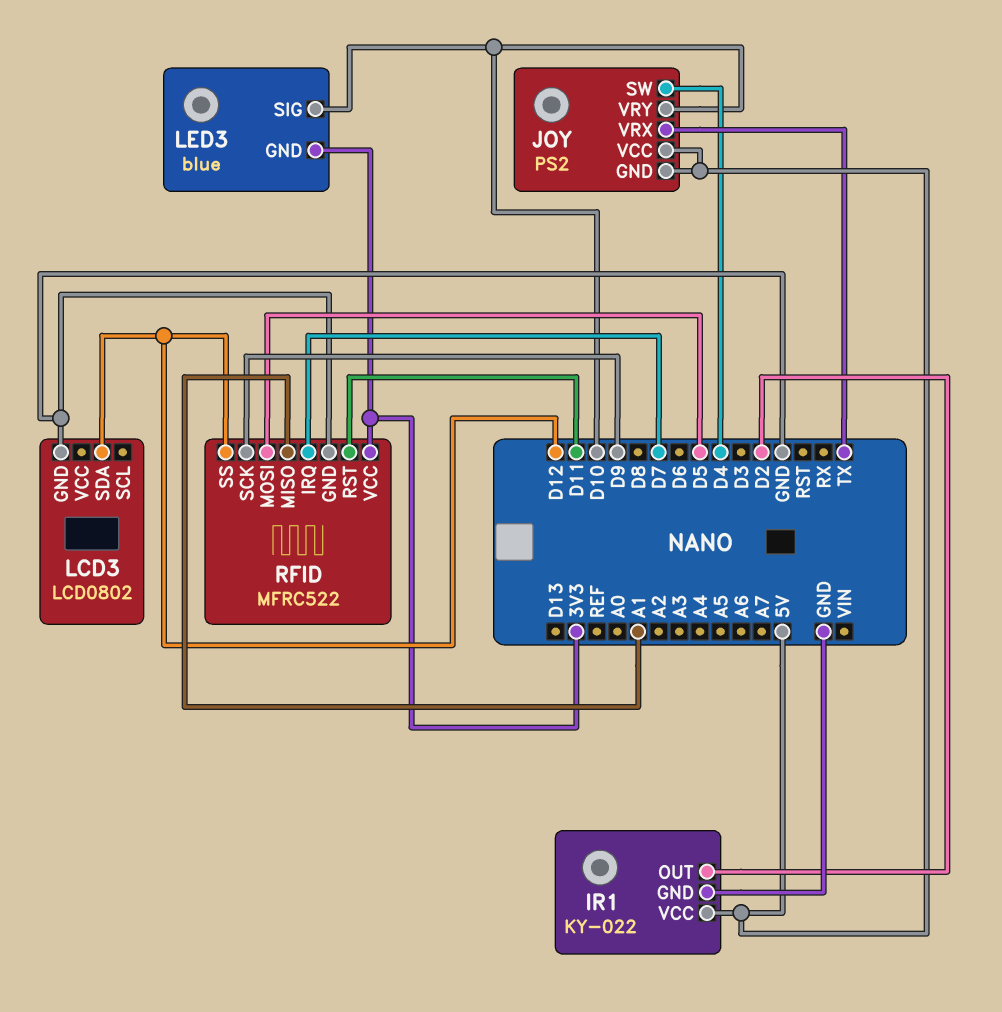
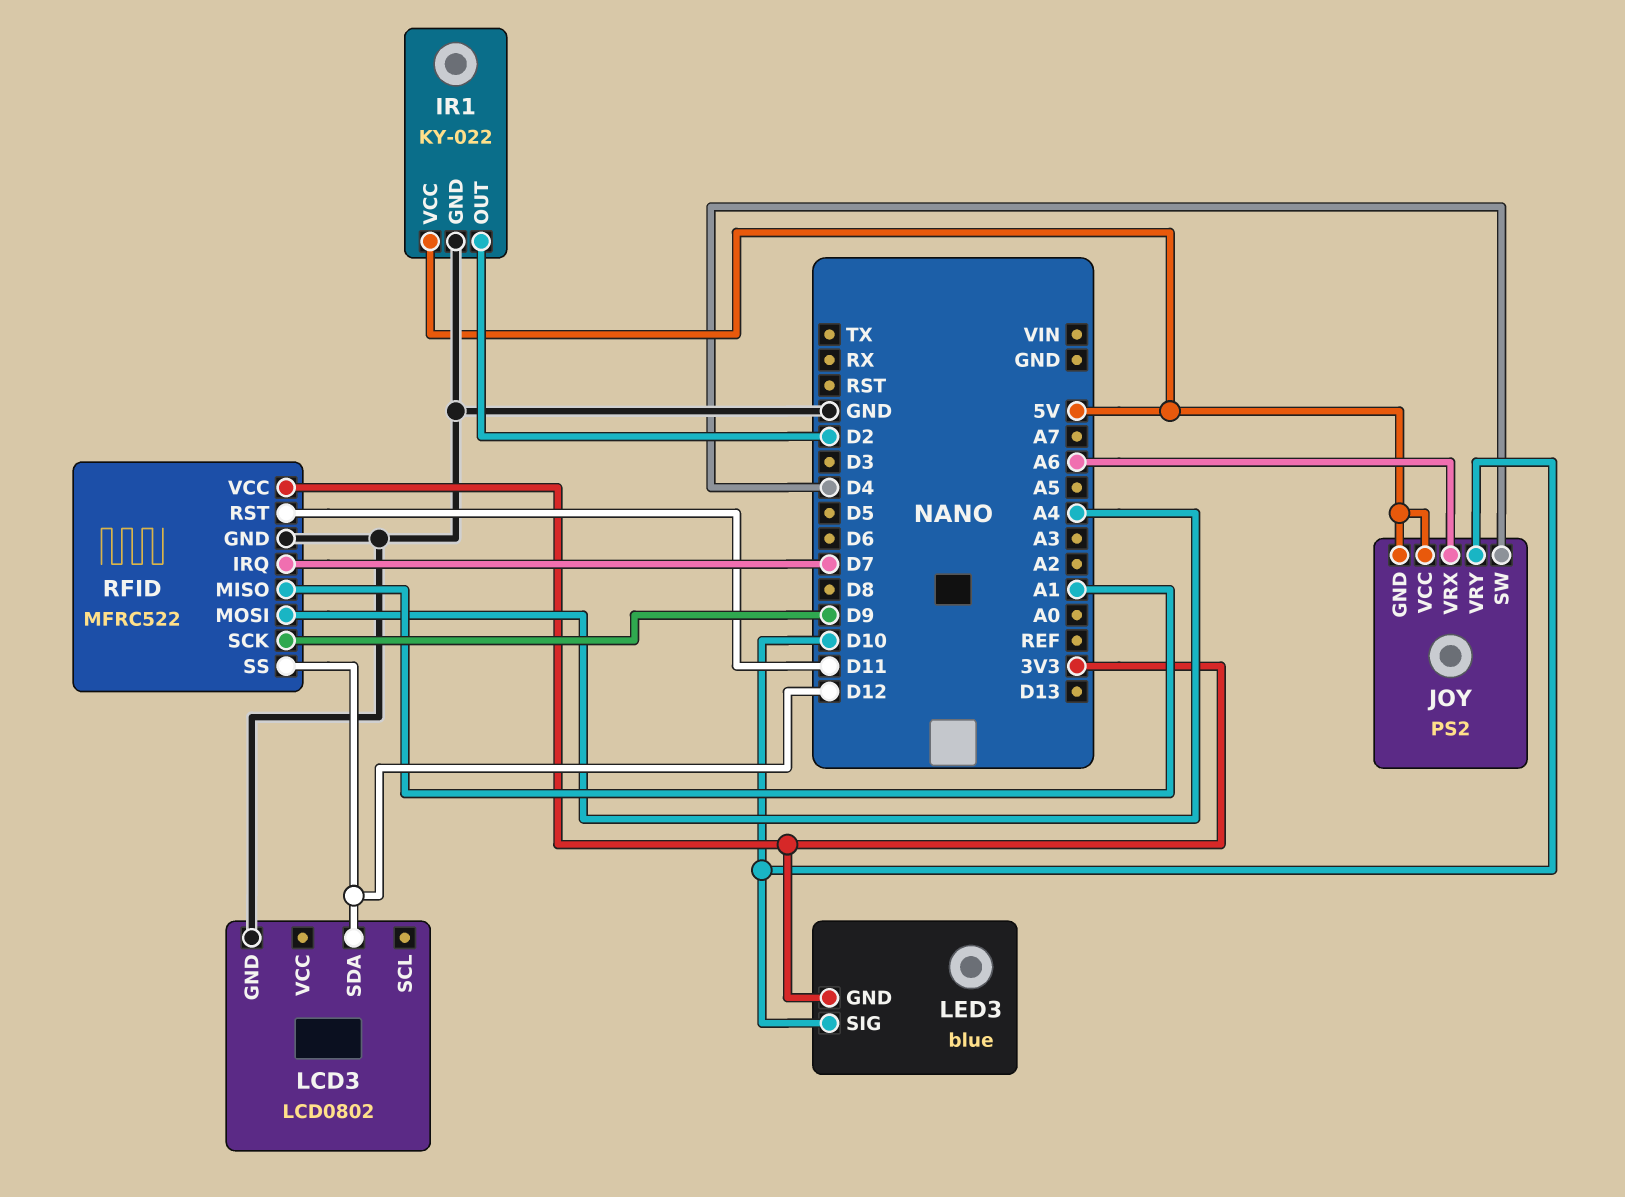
JOY pin VRX: TX -> A6
RFID pin MOSI: D5 -> A4

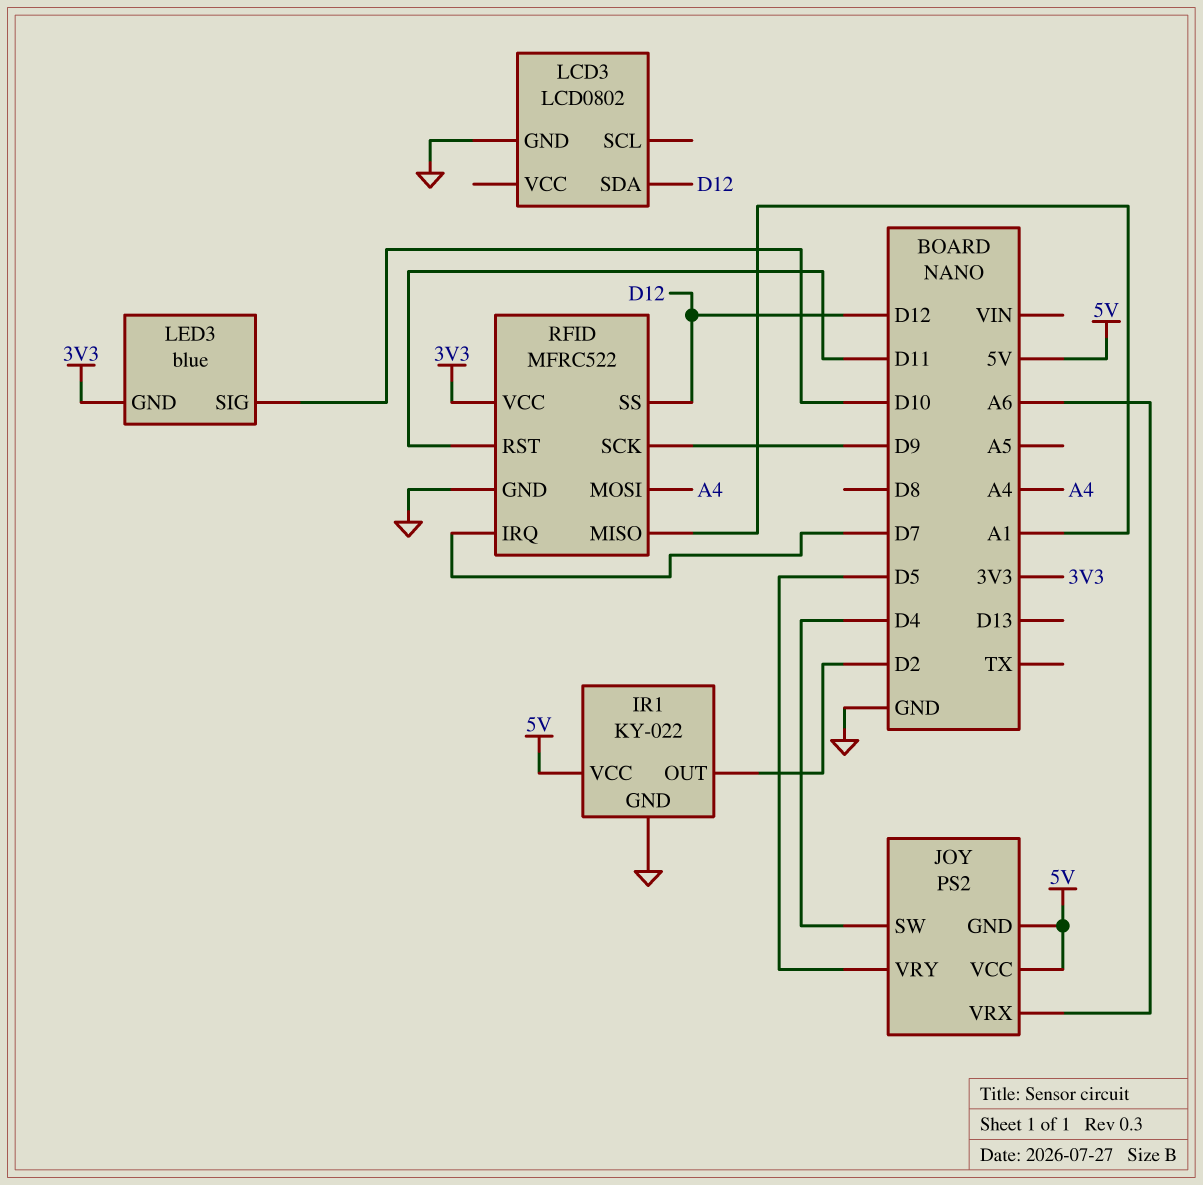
JOY pin VRY: D10 -> D5

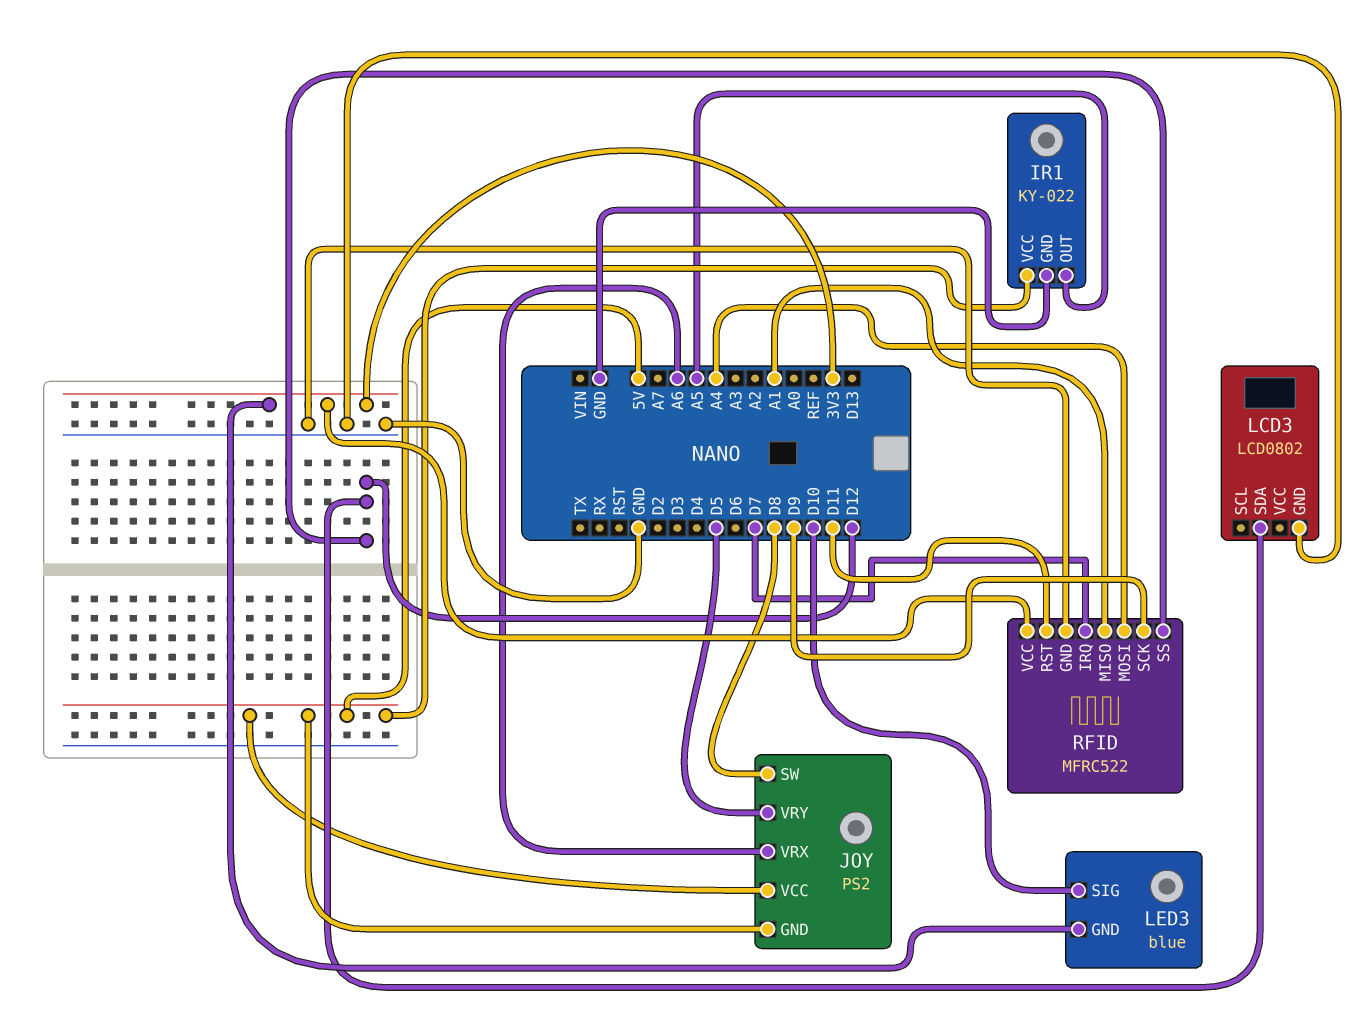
IR1 pin OUT: D2 -> A5
JOY pin SW: D4 -> D8

